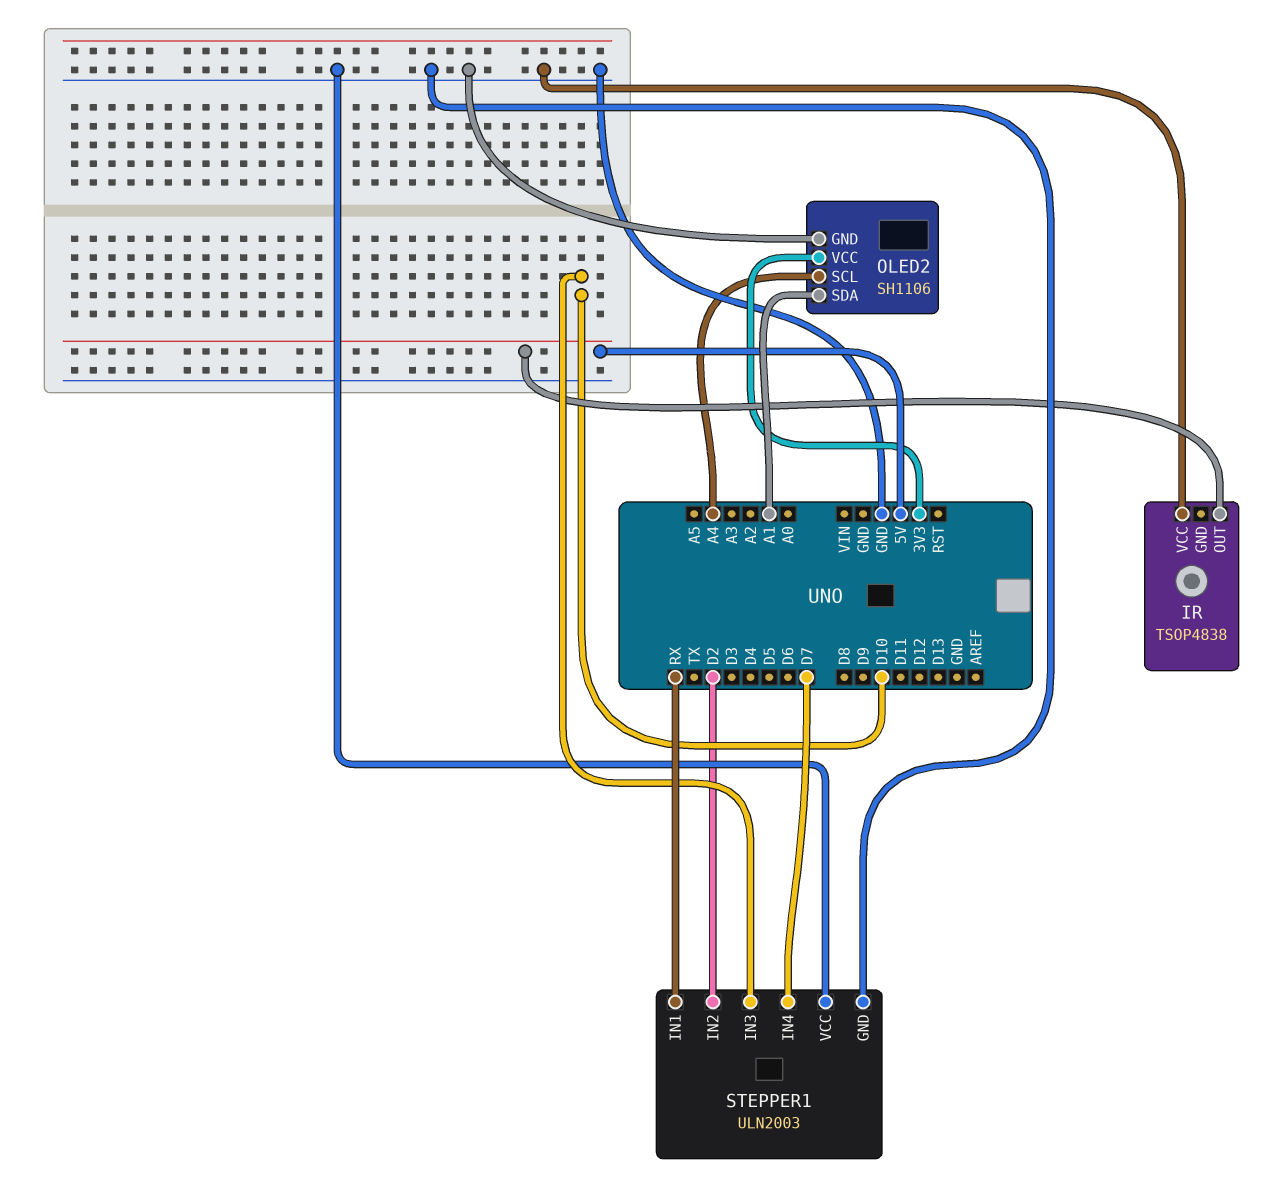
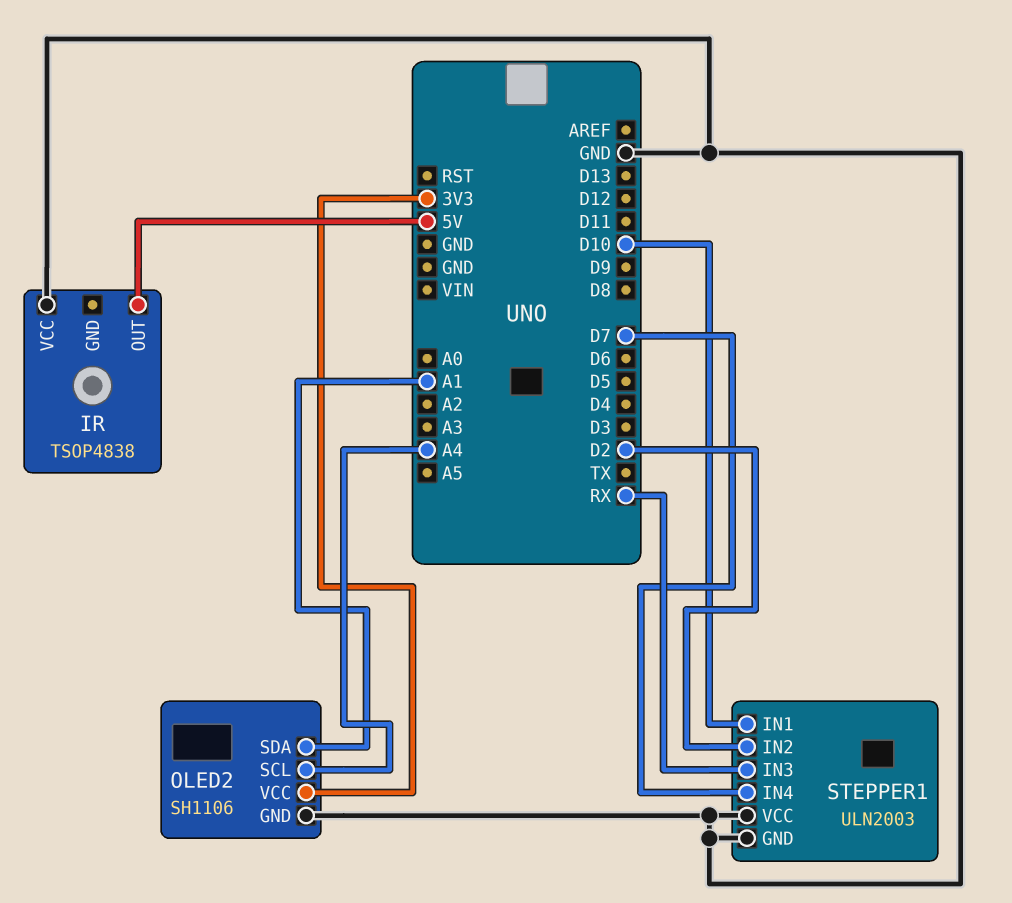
STEPPER1 pin IN1: RX -> D10
STEPPER1 pin IN3: D10 -> RX

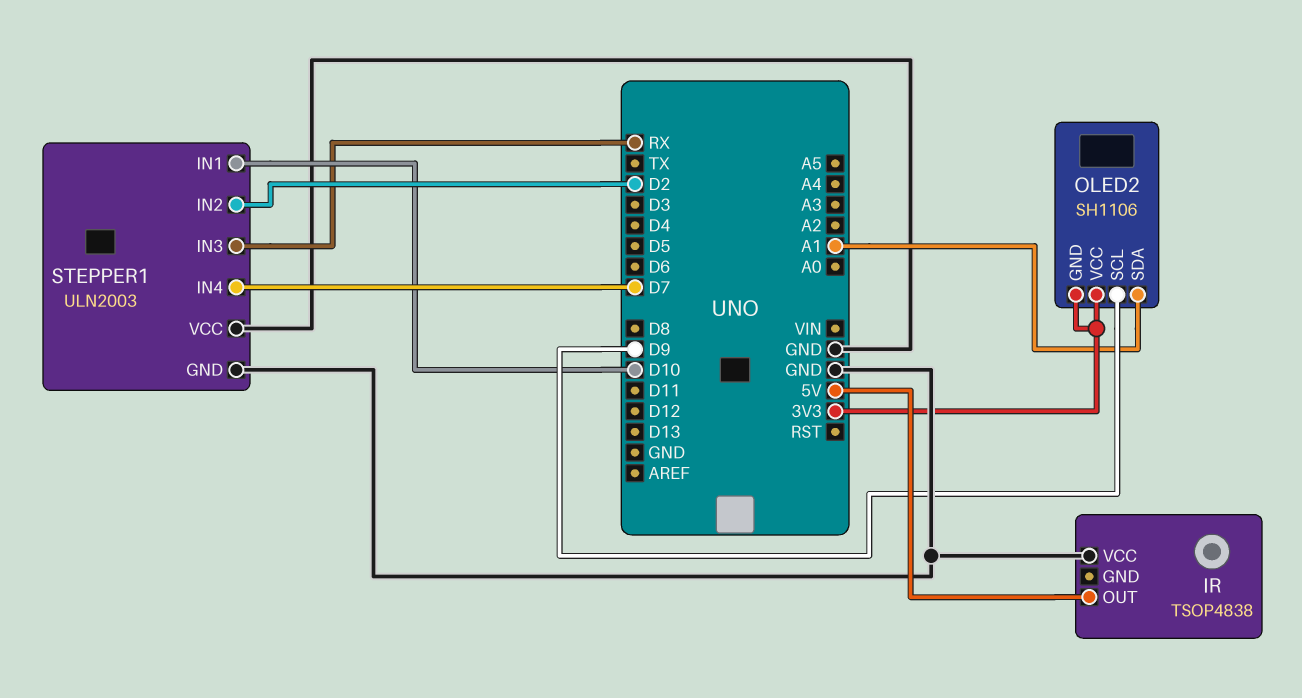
OLED2 pin GND: GND -> 3V3
OLED2 pin SCL: A4 -> D9

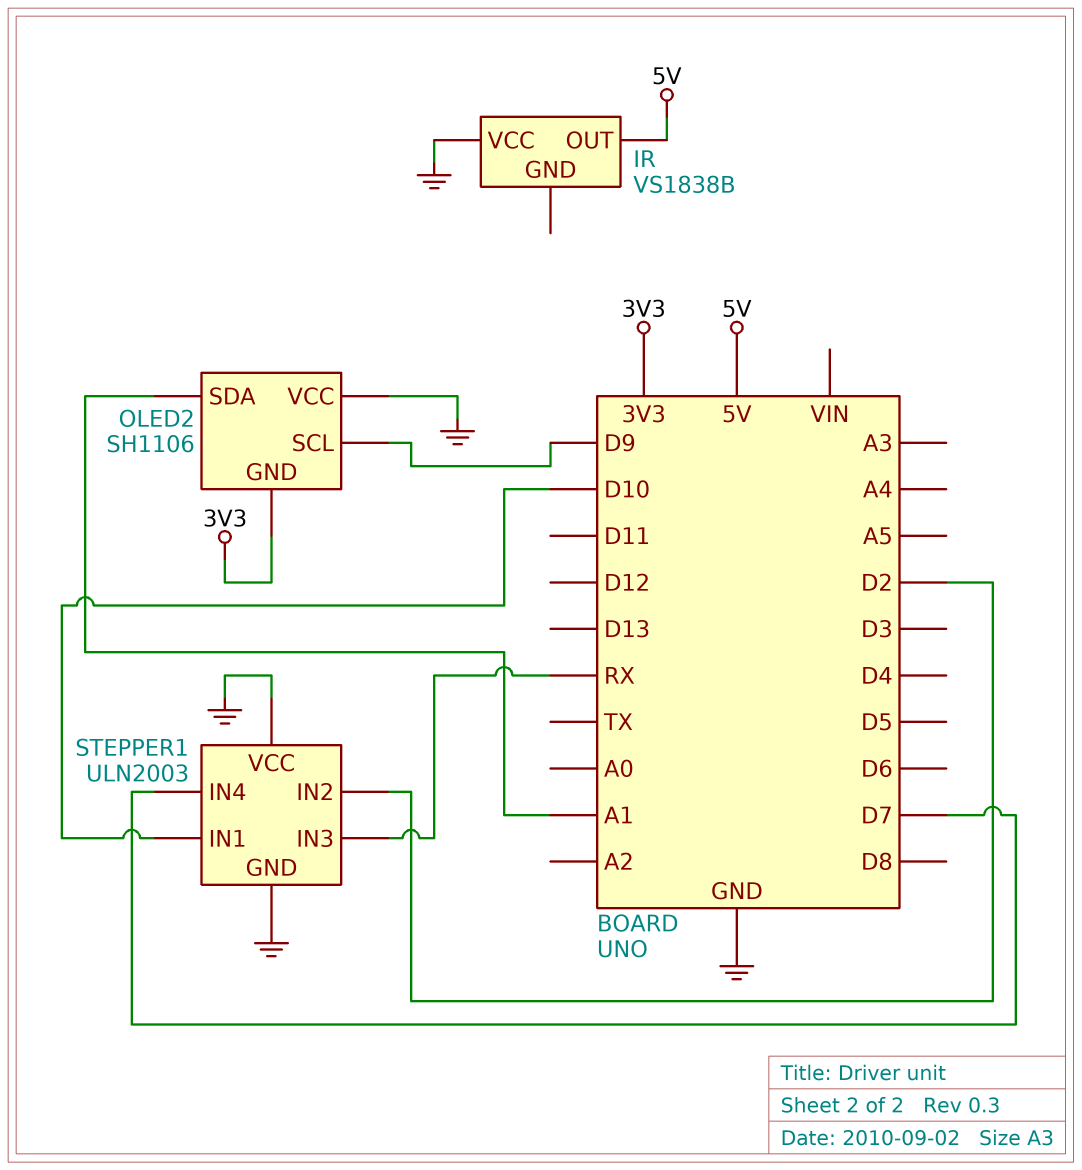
IR: TSOP4838 -> VS1838B
OLED2 pin VCC: 3V3 -> GND

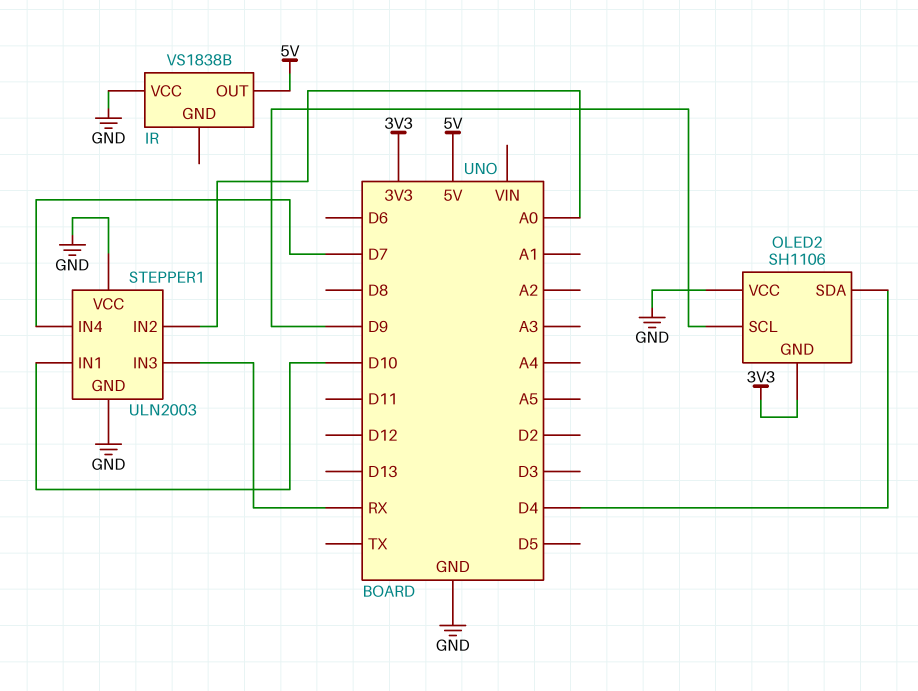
OLED2 pin SDA: A1 -> D4
STEPPER1 pin IN2: D2 -> A0

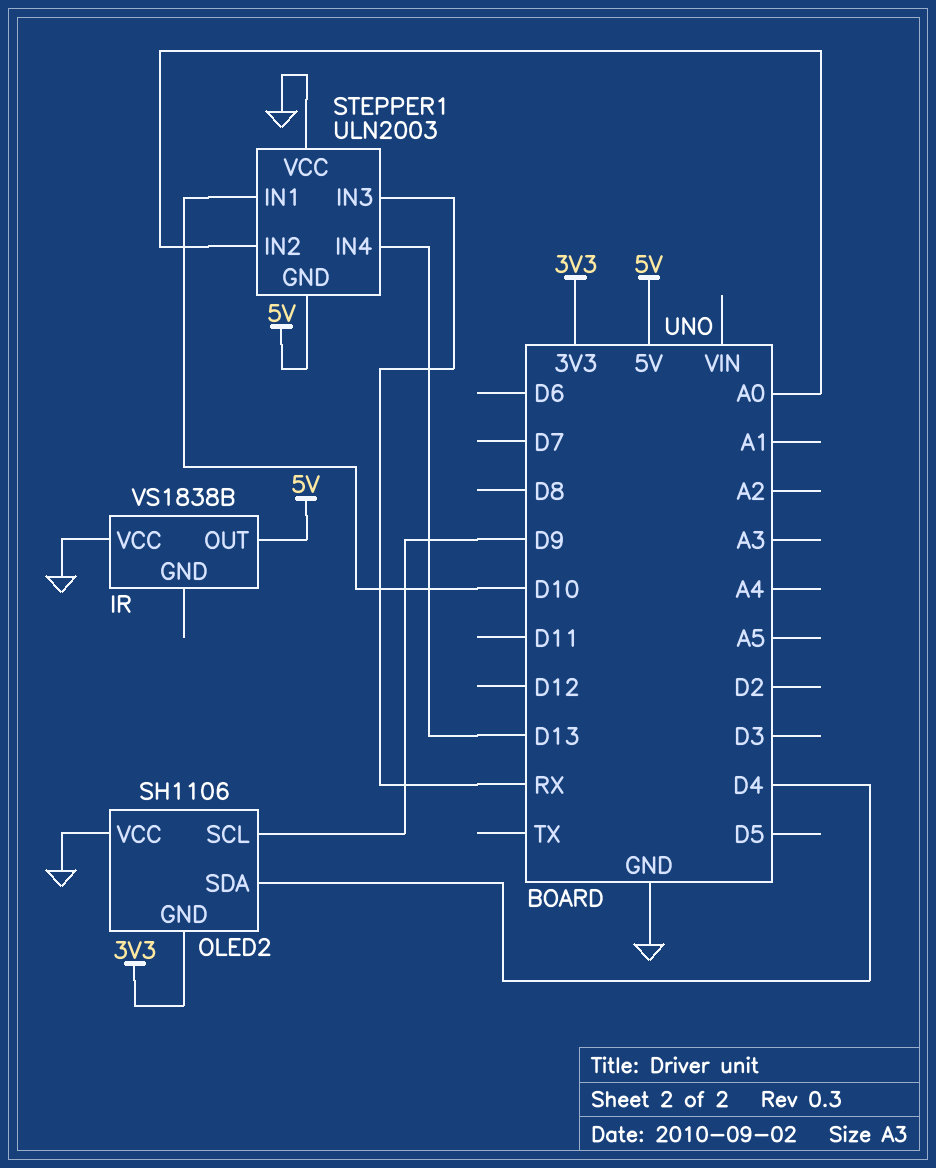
STEPPER1 pin GND: GND -> 5V
STEPPER1 pin IN4: D7 -> D13

